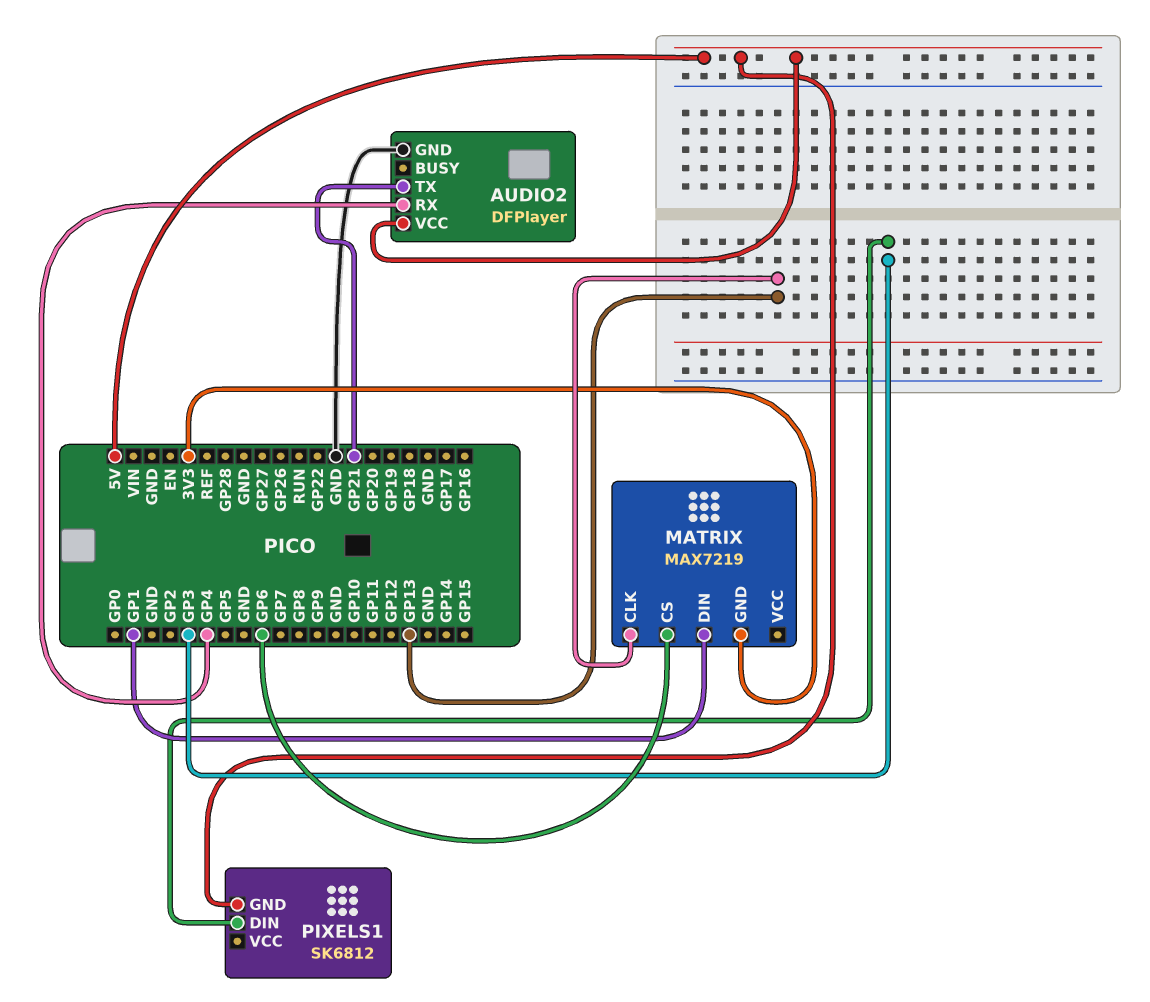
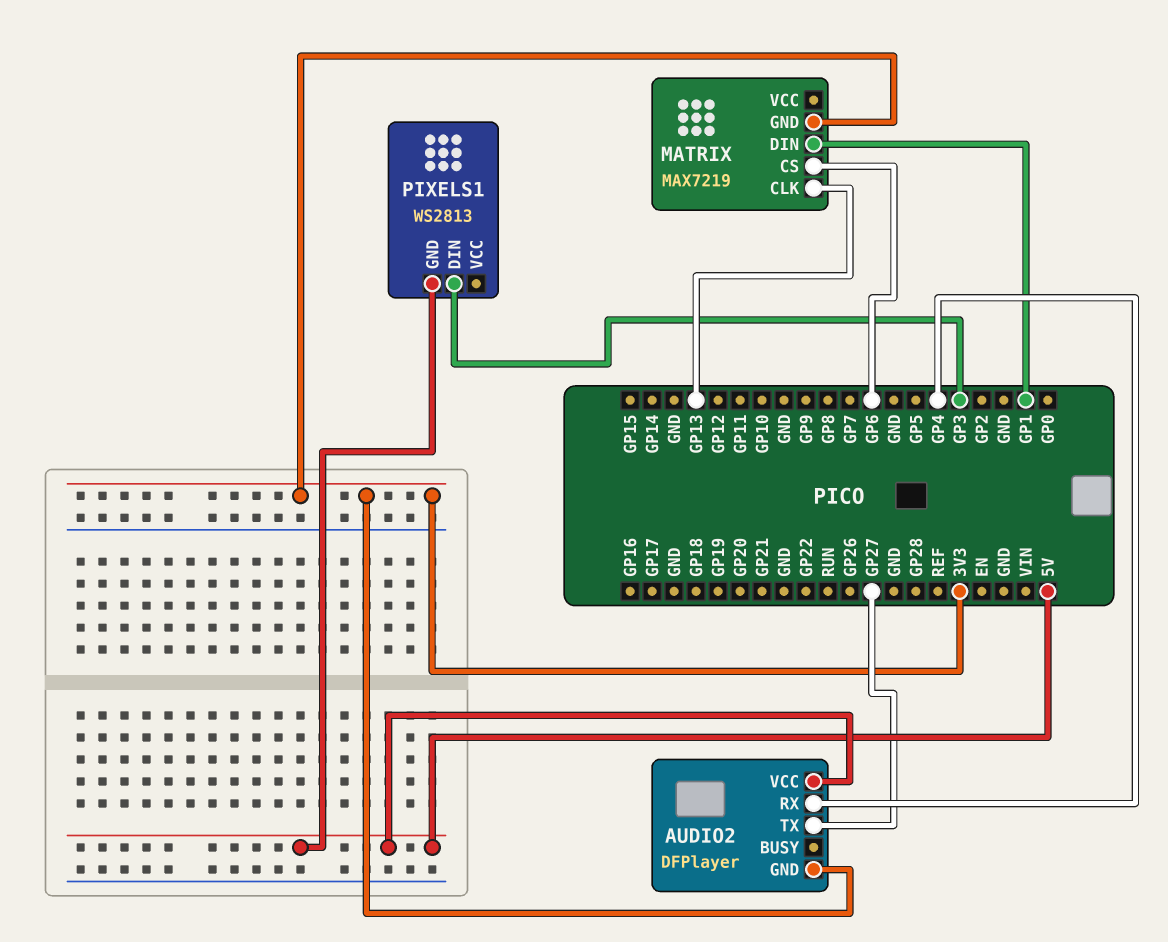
AUDIO2 pin GND: GND -> 3V3
AUDIO2 pin TX: GP21 -> GP27
PIXELS1: SK6812 -> WS2813

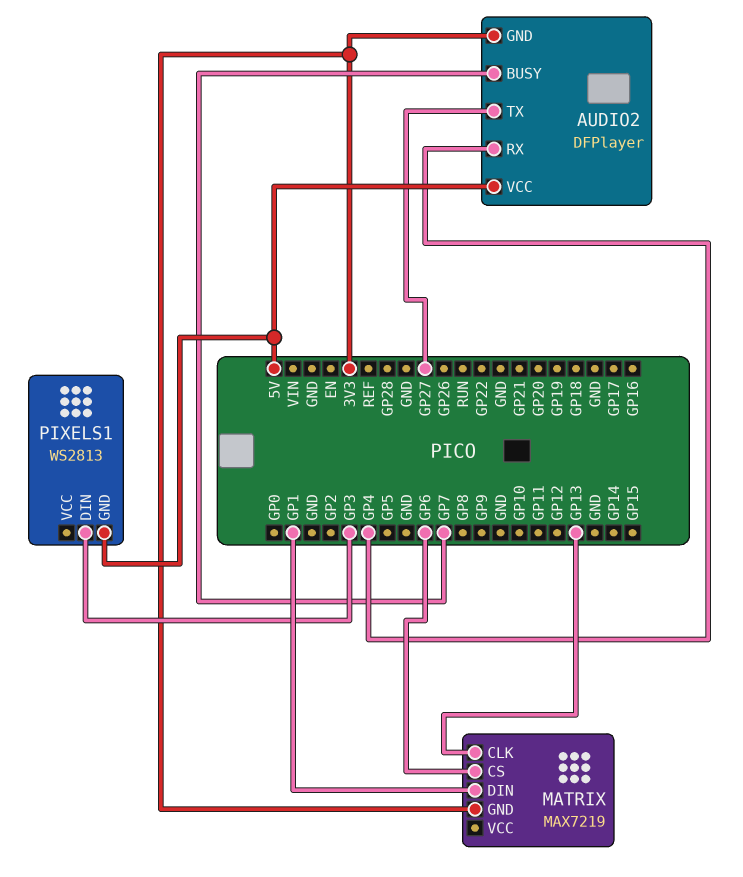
AUDIO2 pin BUSY: none -> GP7

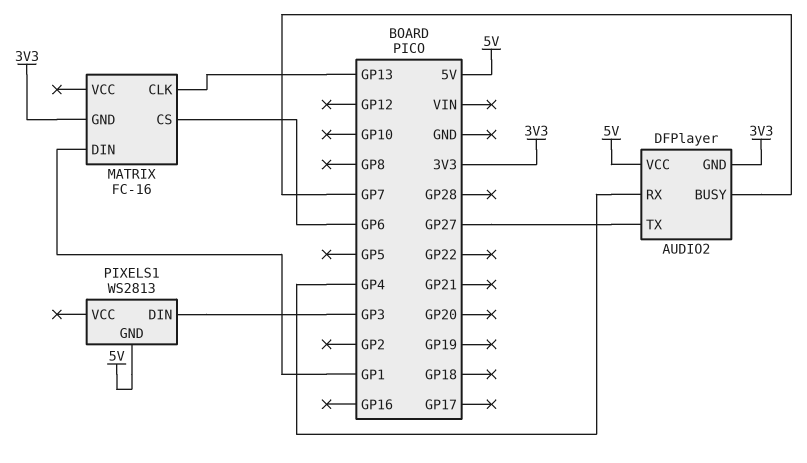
MATRIX: MAX7219 -> FC-16

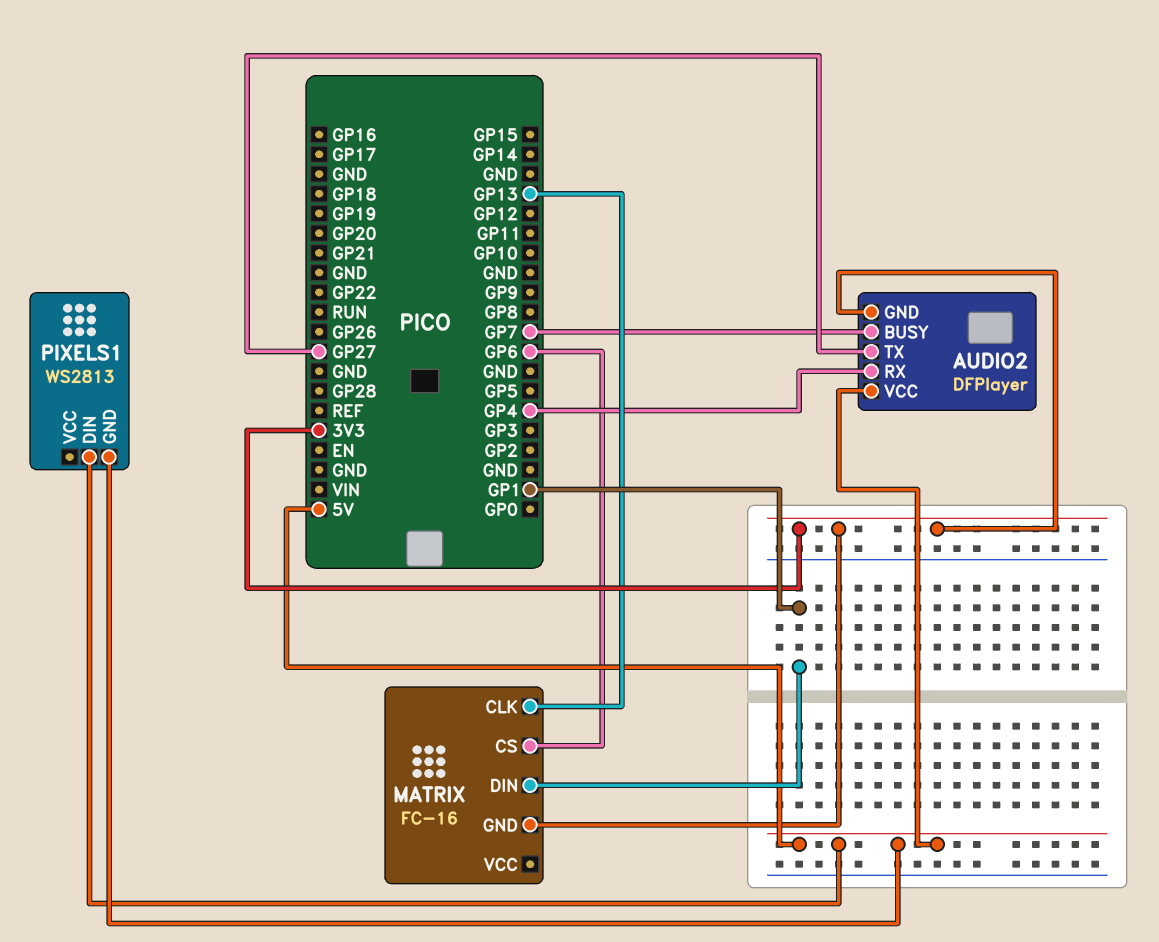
PIXELS1 pin DIN: GP3 -> 5V

